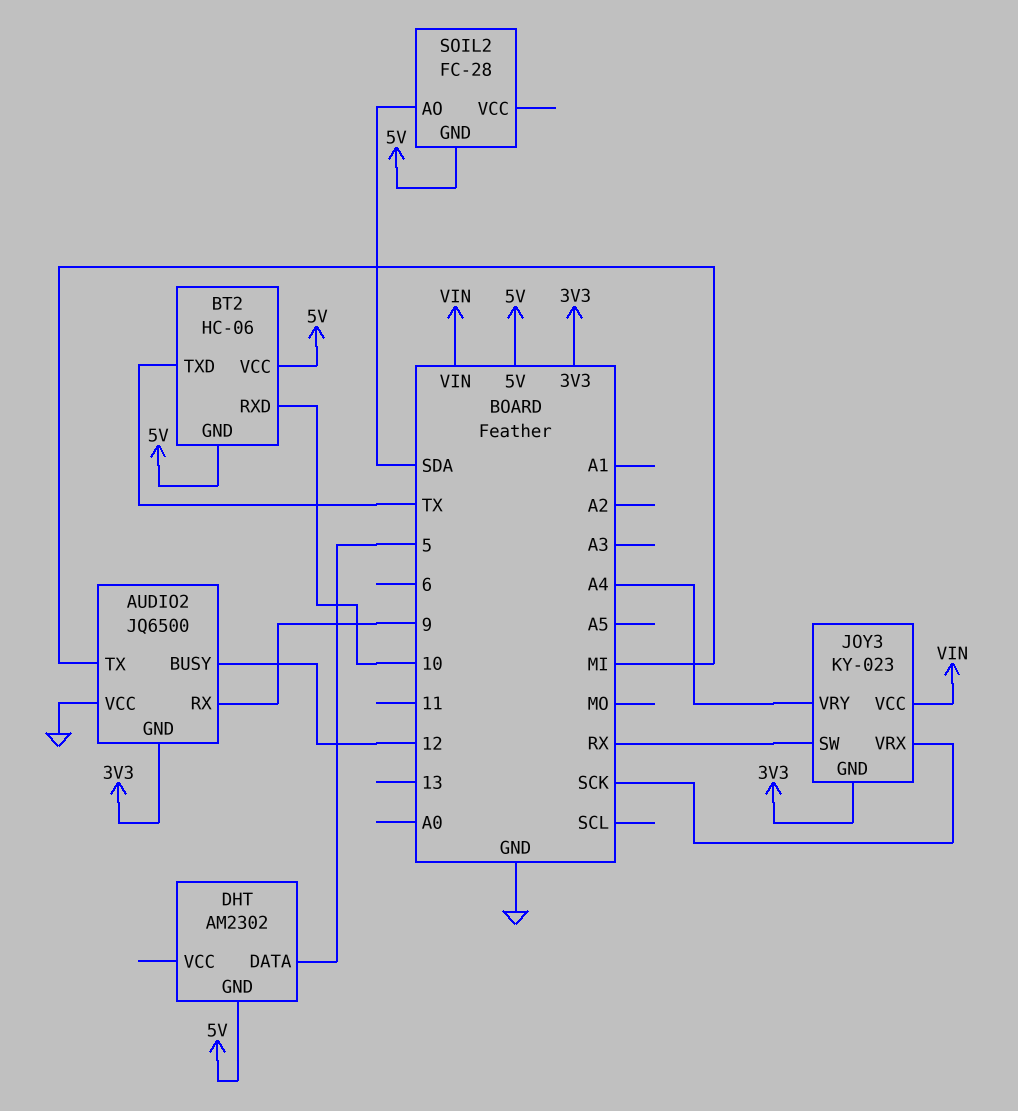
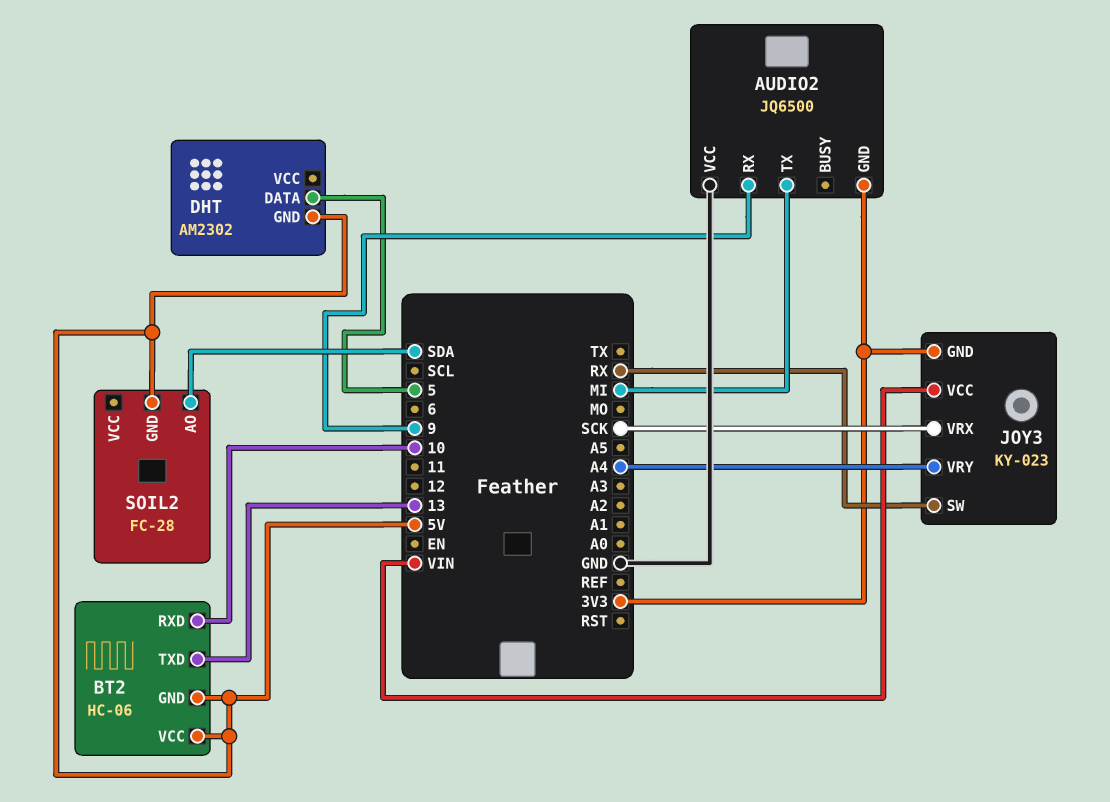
AUDIO2 pin BUSY: 12 -> none
BT2 pin TXD: TX -> 13

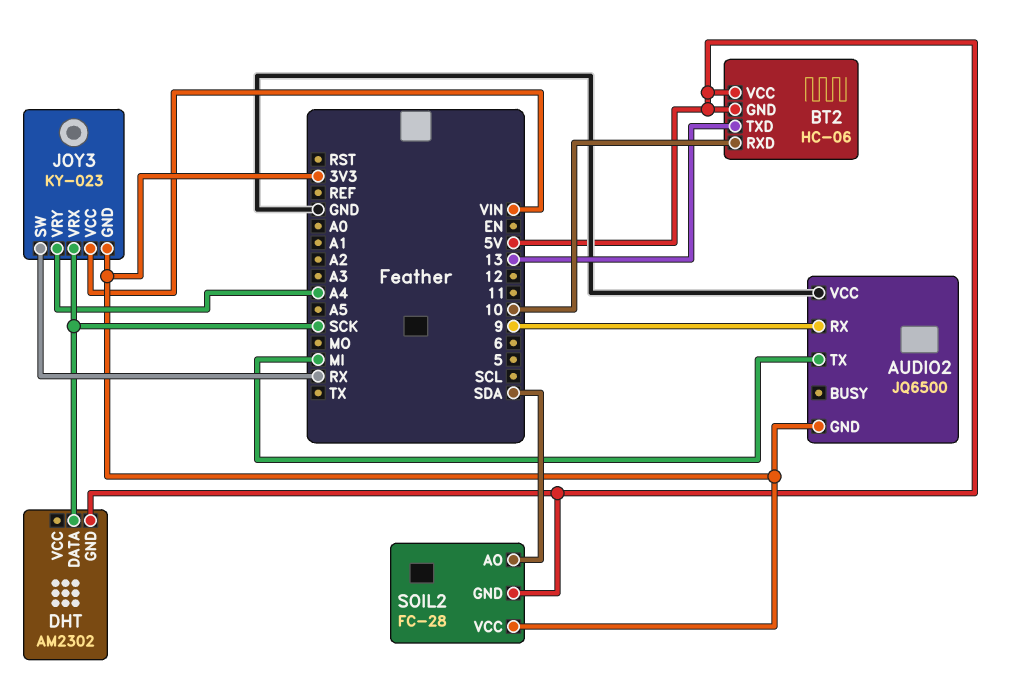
DHT pin DATA: 5 -> SCK
SOIL2 pin VCC: none -> 3V3

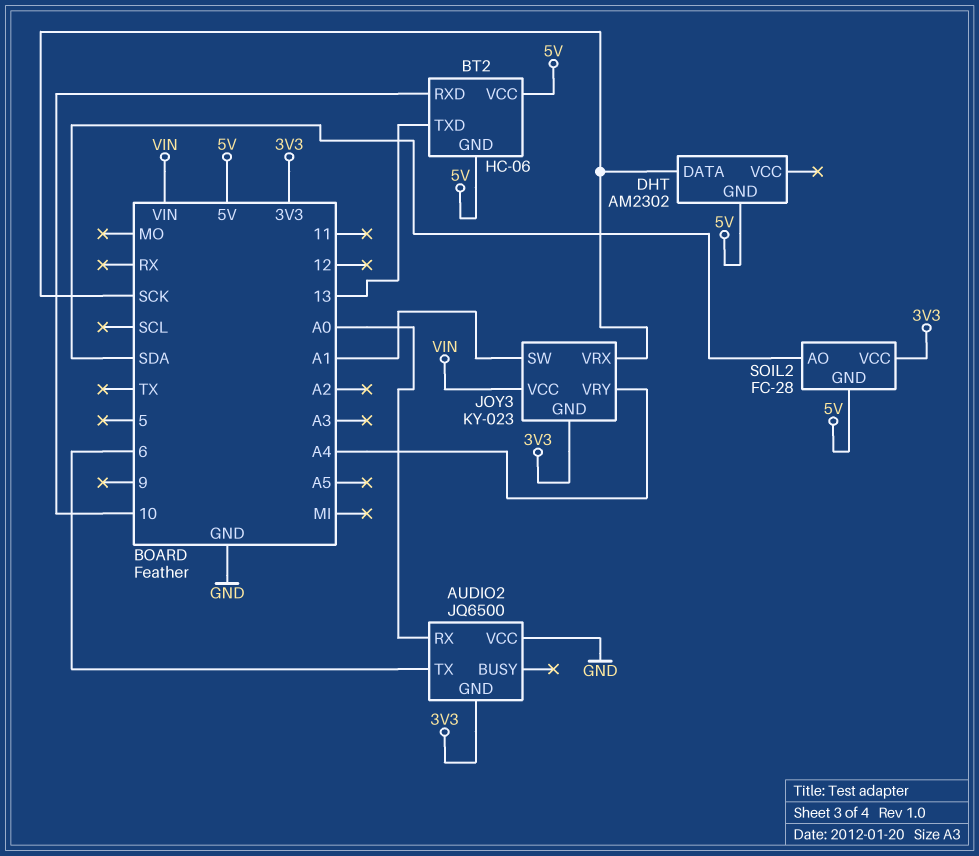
AUDIO2 pin RX: 9 -> A0
AUDIO2 pin TX: MI -> 6
JOY3 pin SW: RX -> A1

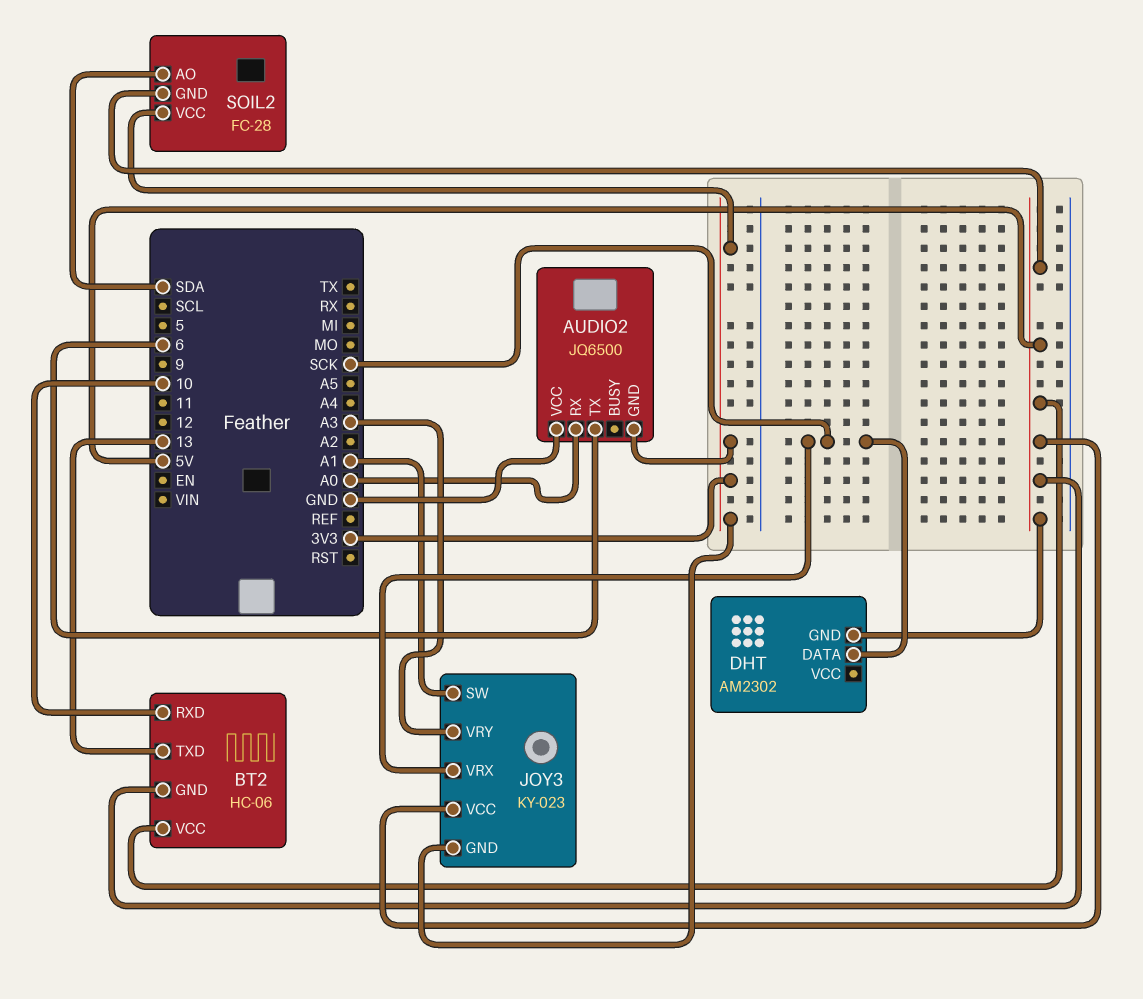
JOY3 pin VCC: VIN -> 5V
JOY3 pin VRY: A4 -> A3

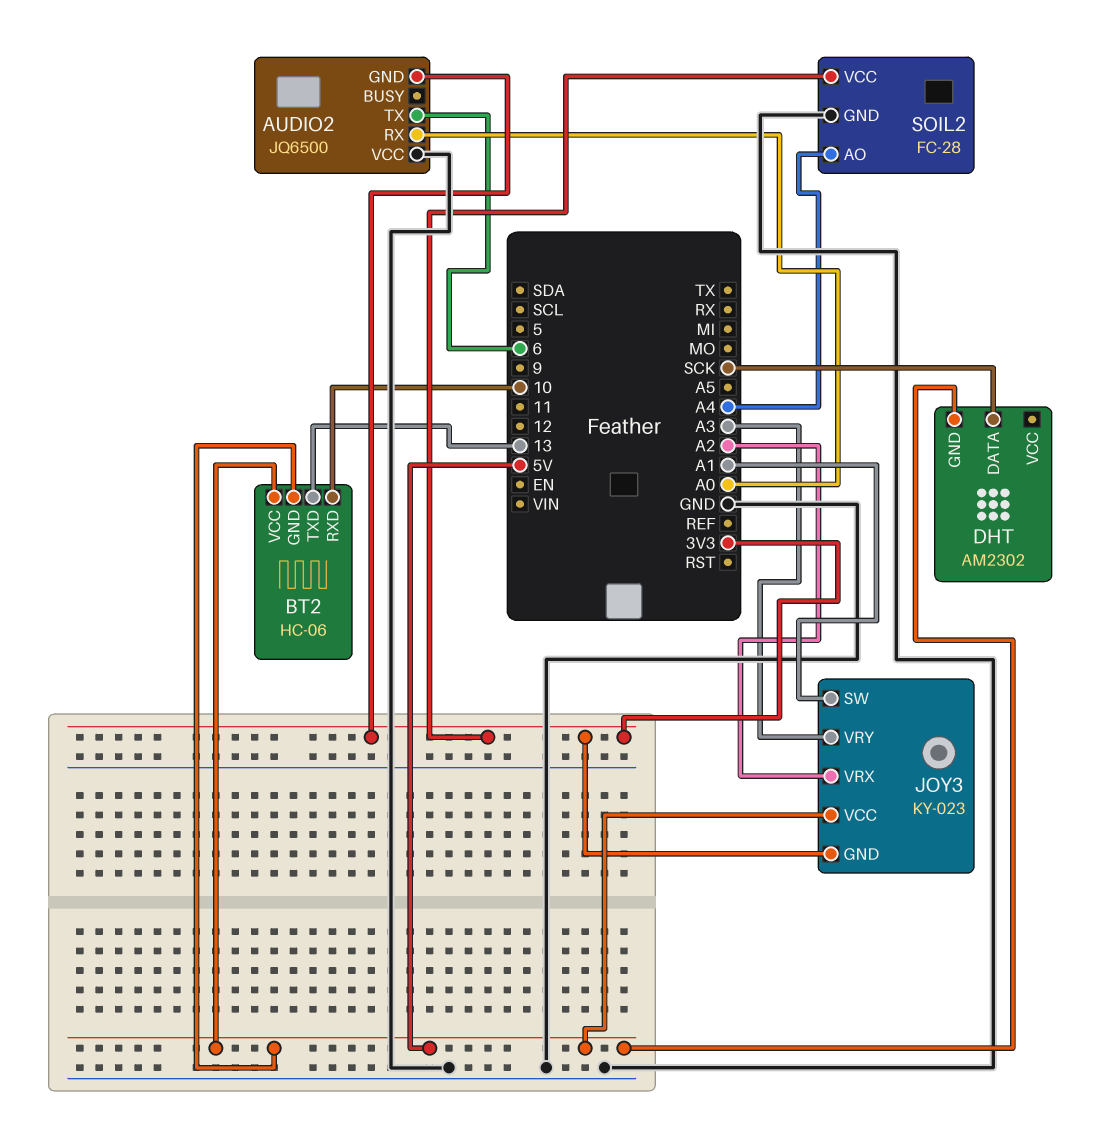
JOY3 pin VRX: SCK -> A2
SOIL2 pin AO: SDA -> A4
SOIL2 pin GND: 5V -> GND

